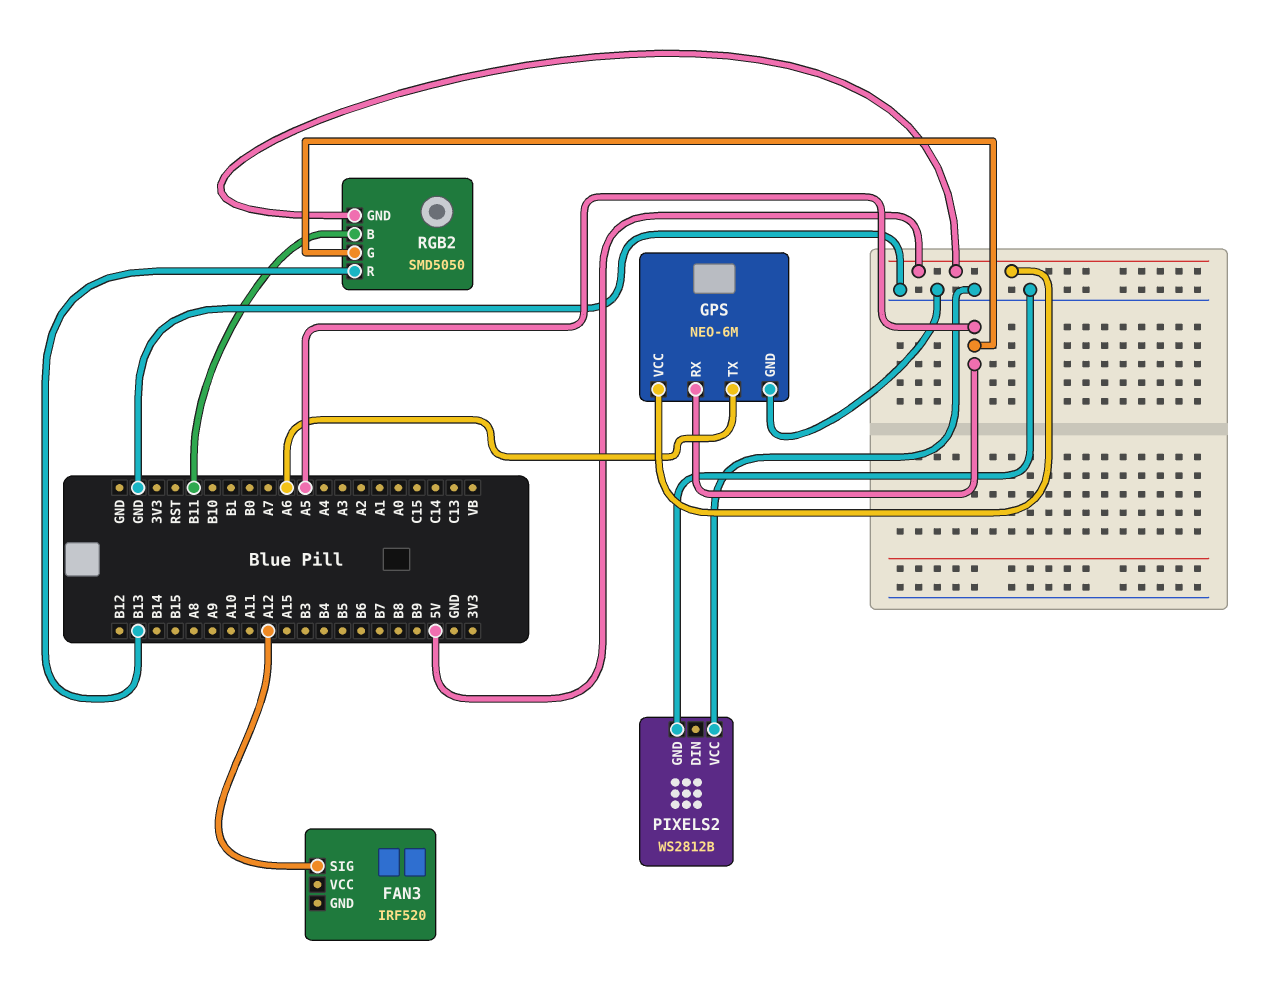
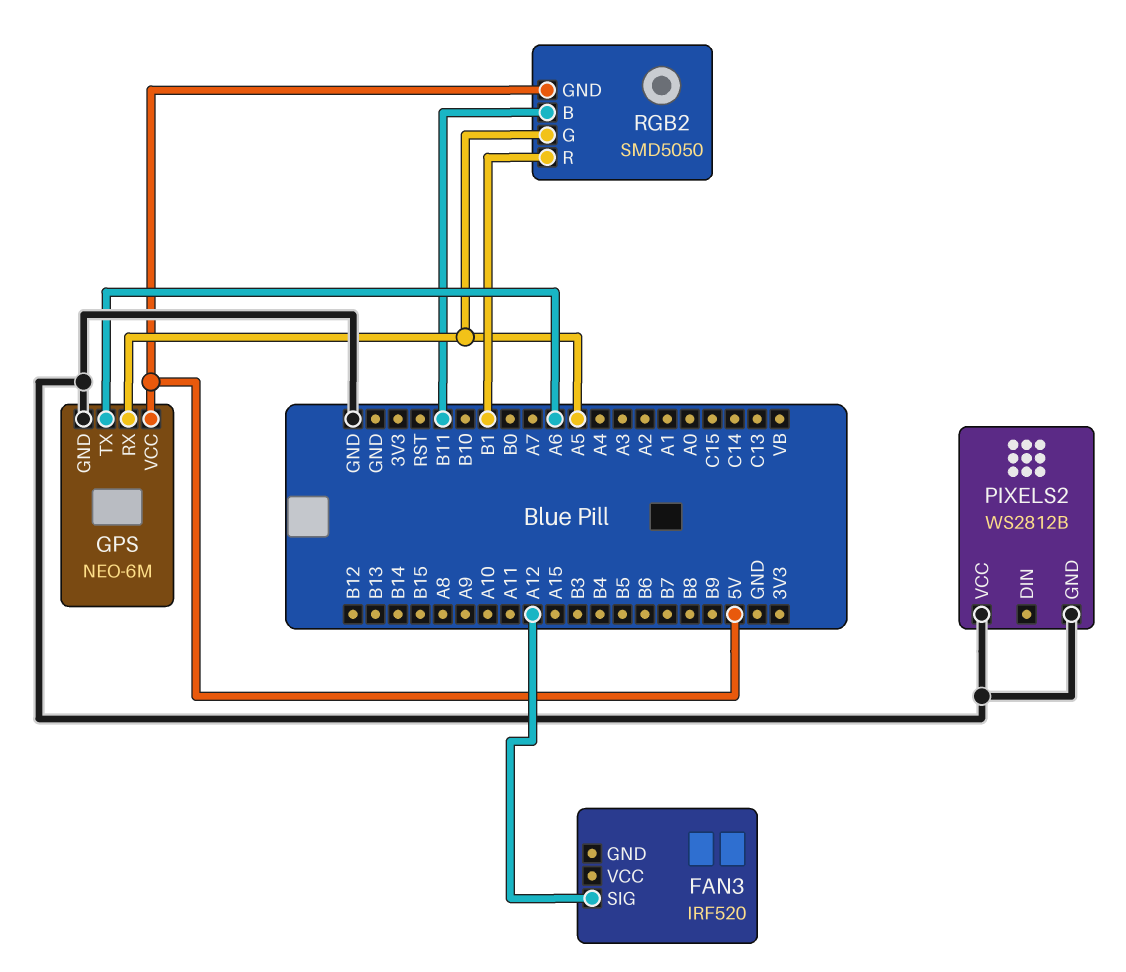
RGB2 pin R: B13 -> B1

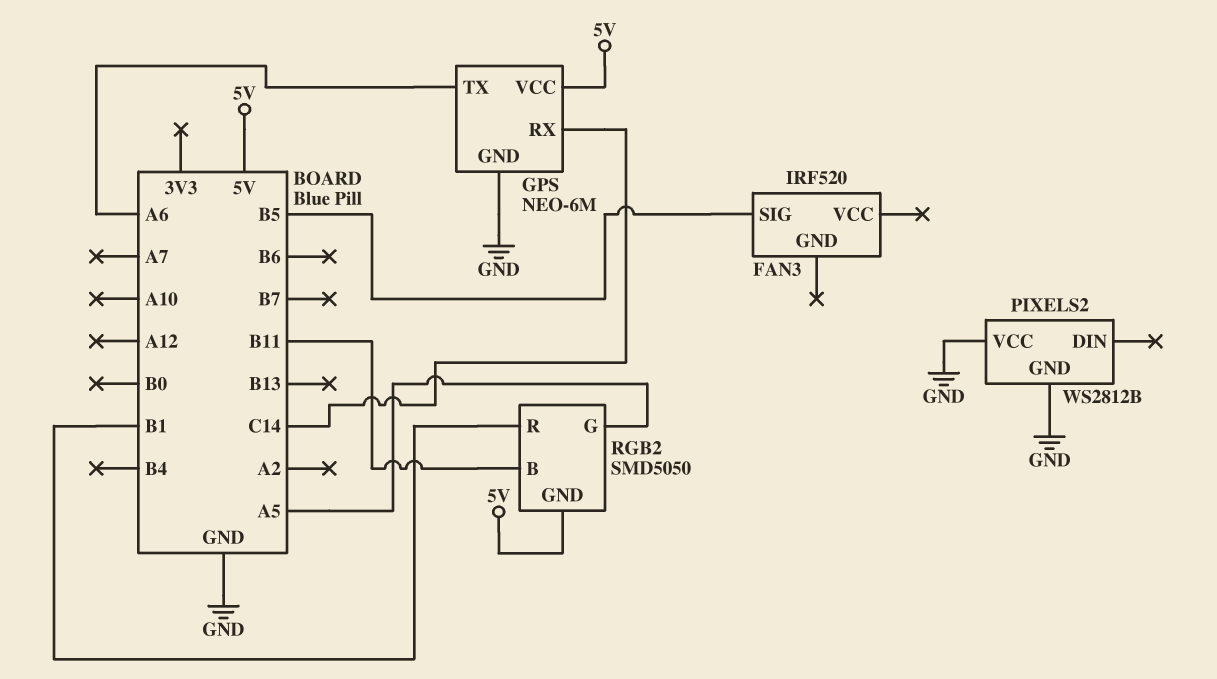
FAN3 pin SIG: A12 -> B5
GPS pin RX: A5 -> C14

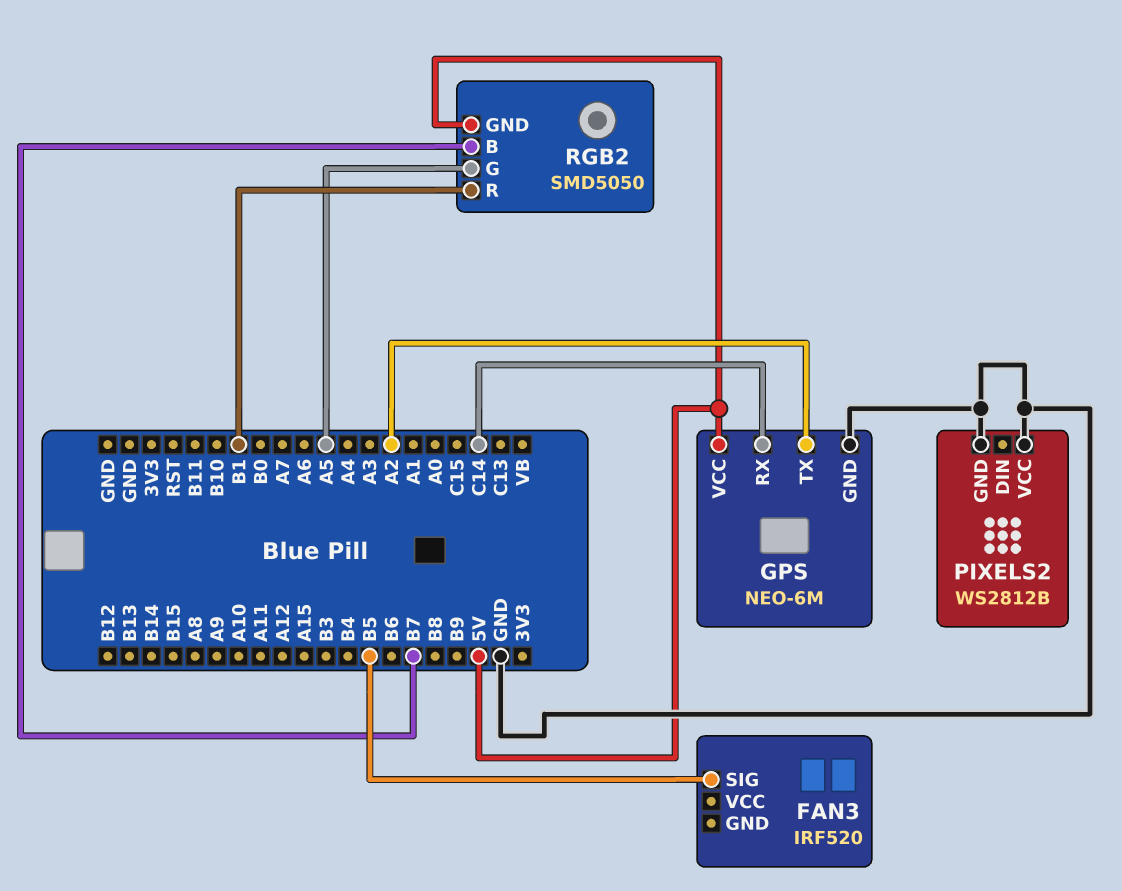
GPS pin TX: A6 -> A2
RGB2 pin B: B11 -> B7

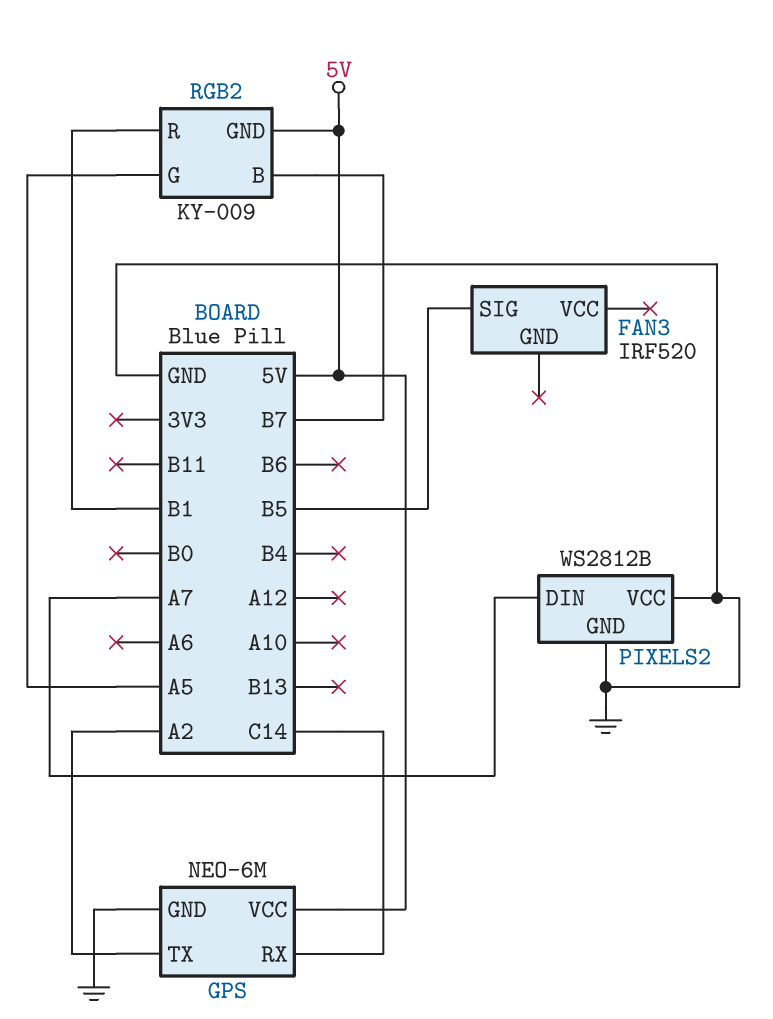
PIXELS2 pin DIN: none -> A7
RGB2: SMD5050 -> KY-009

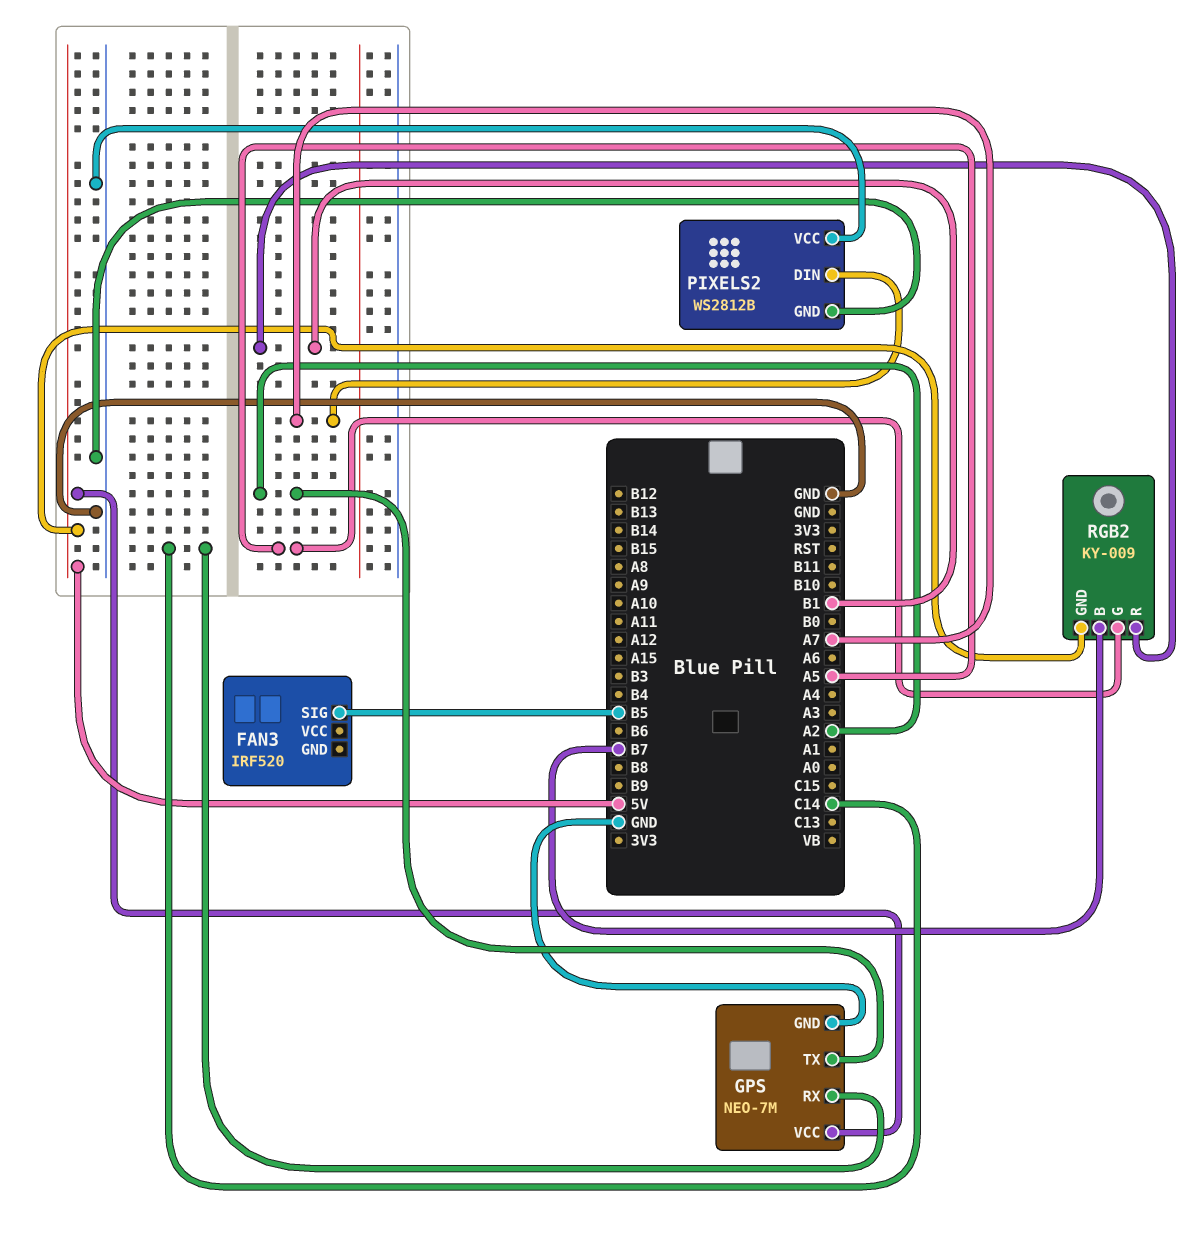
GPS: NEO-6M -> NEO-7M

